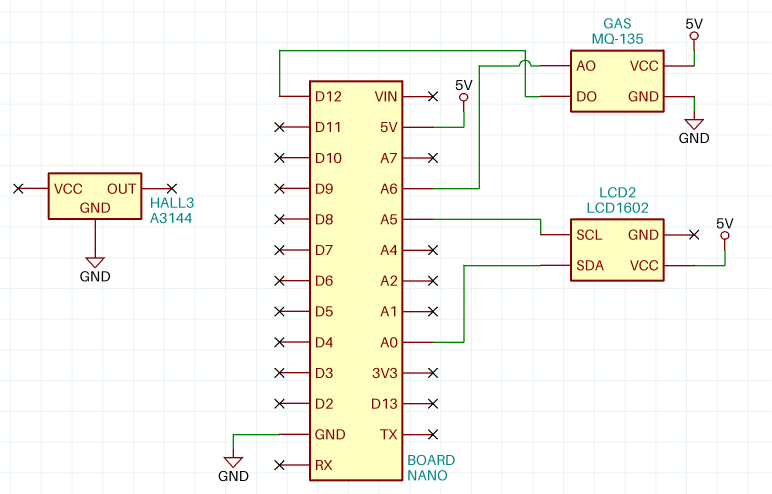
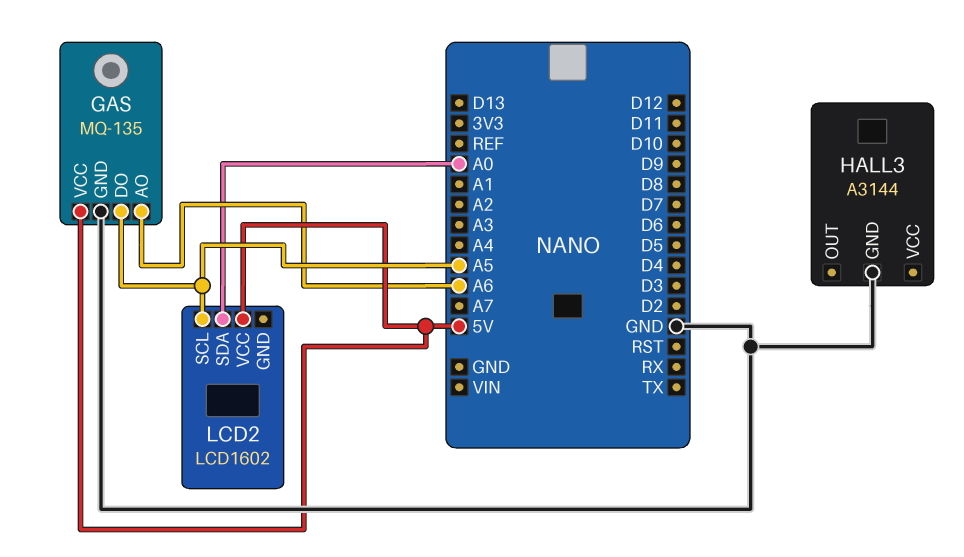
GAS pin DO: D12 -> A5

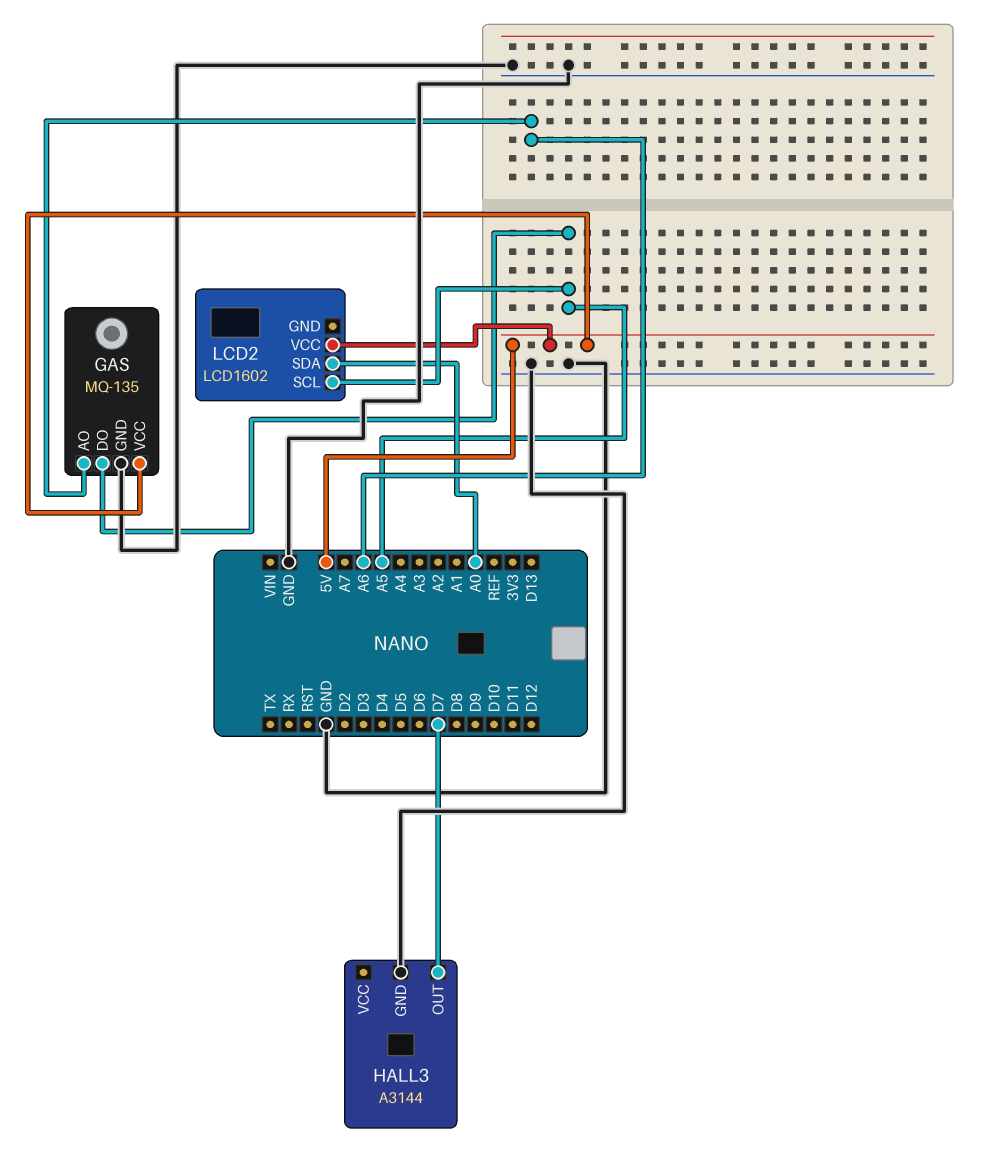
HALL3 pin OUT: none -> D7

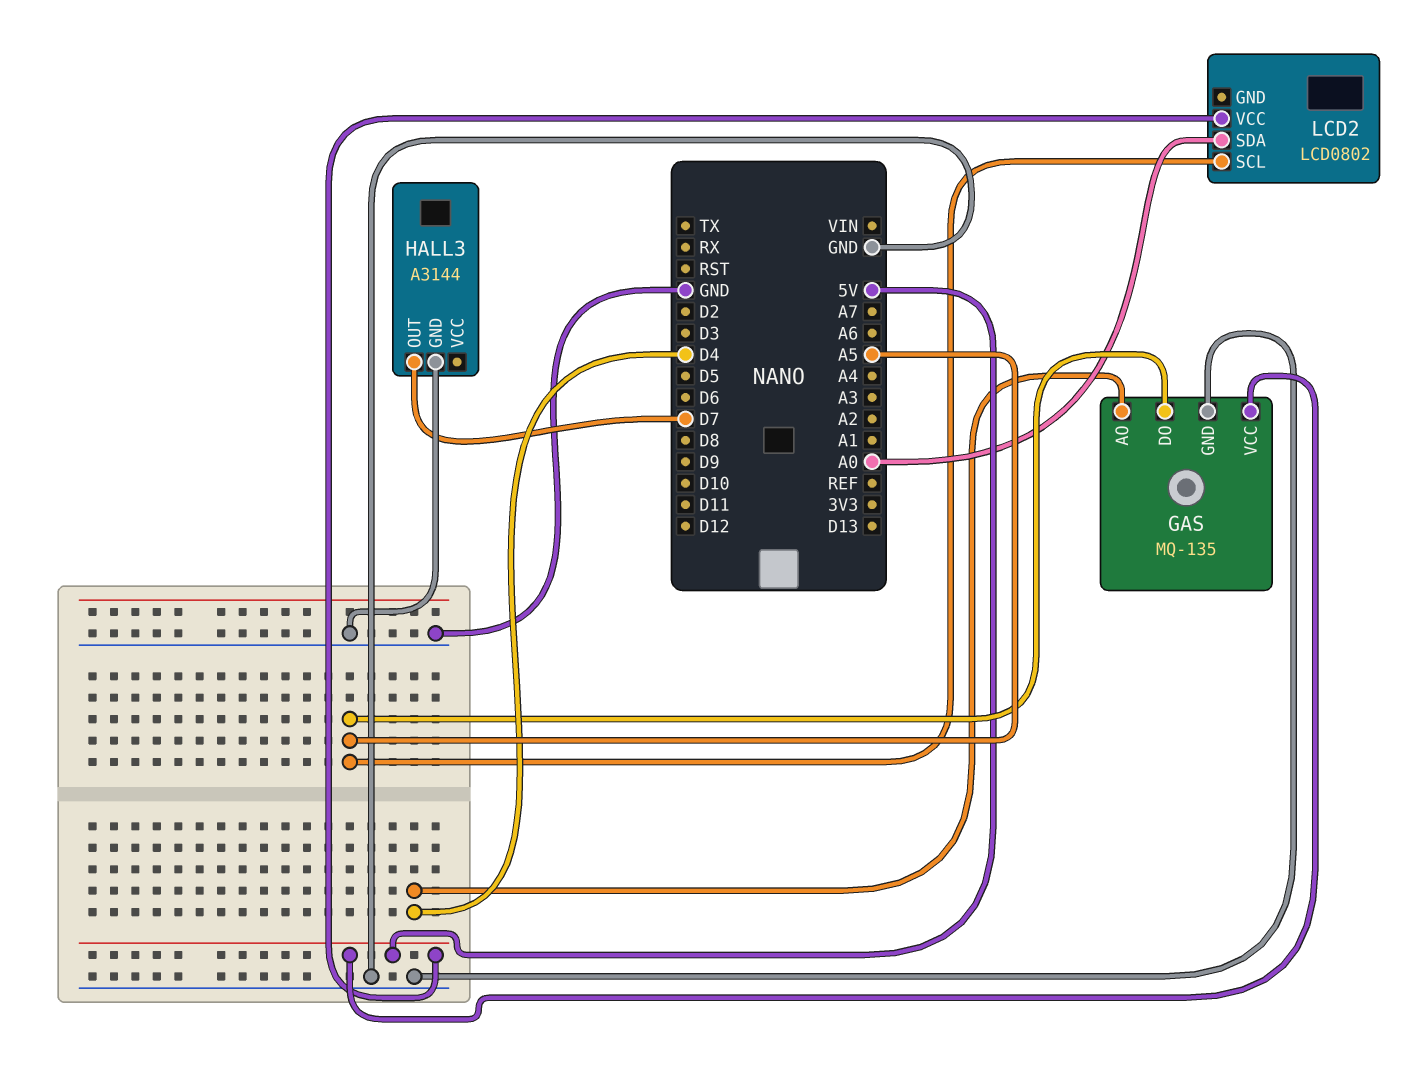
GAS pin AO: A6 -> D4
LCD2: LCD1602 -> LCD0802

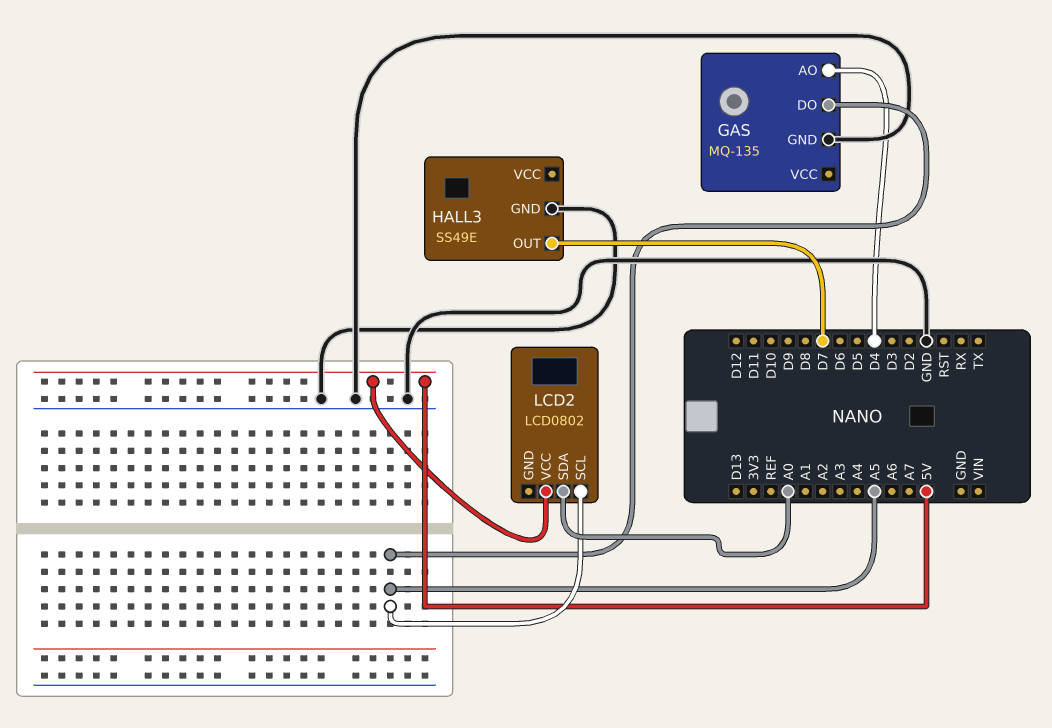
GAS pin VCC: 5V -> none
HALL3: A3144 -> SS49E

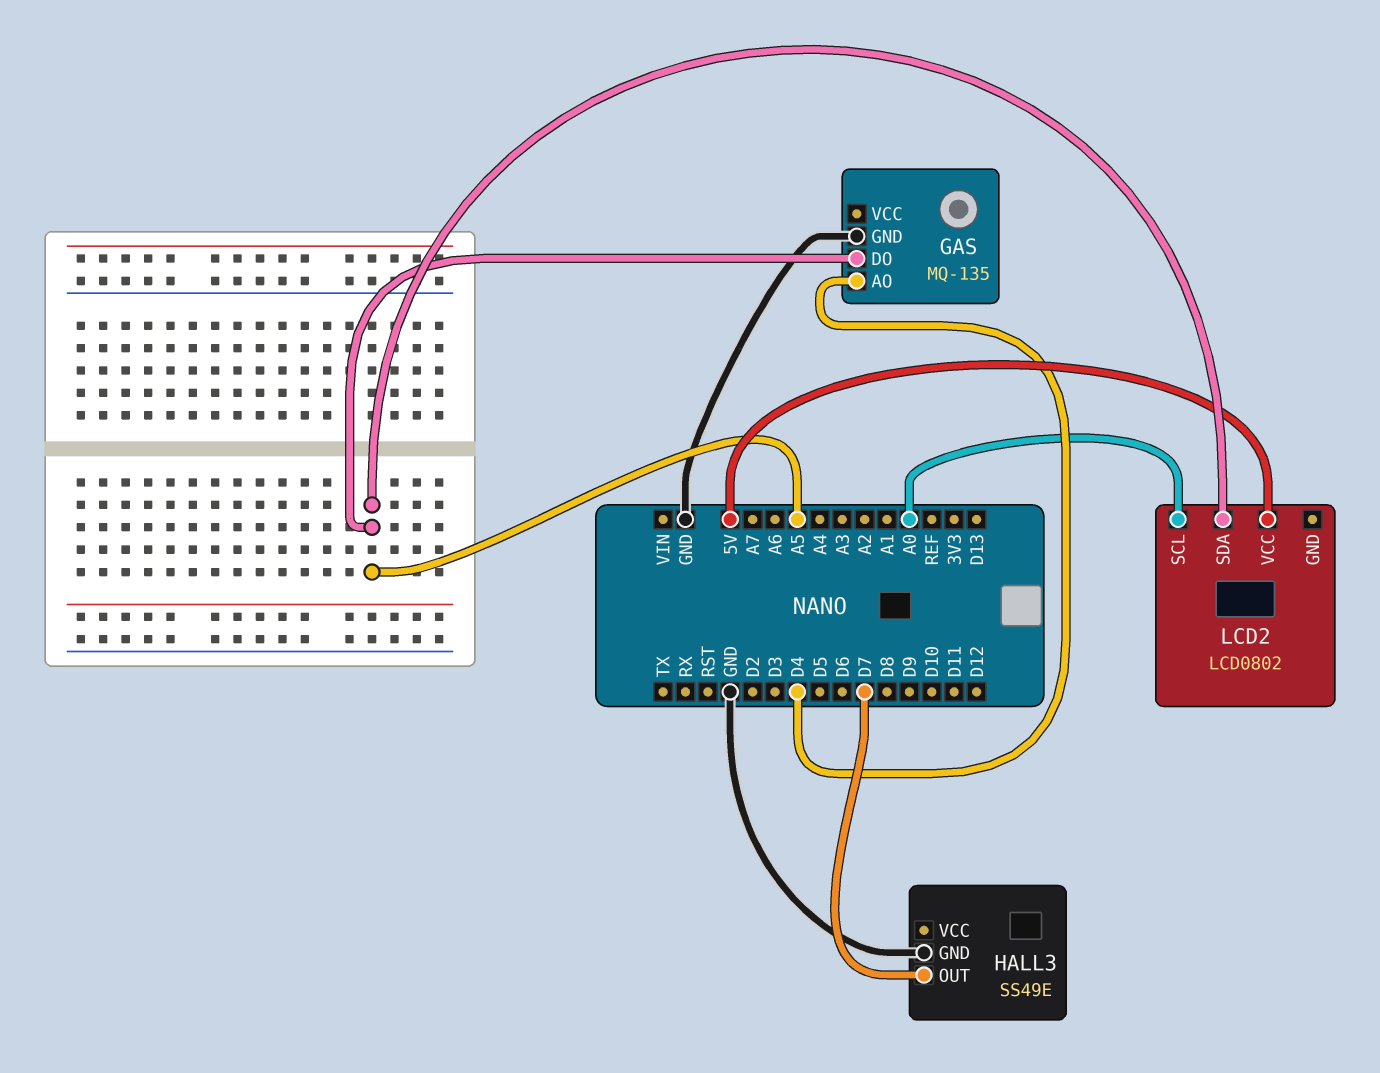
LCD2 pin SCL: A5 -> A0
LCD2 pin SDA: A0 -> A5

